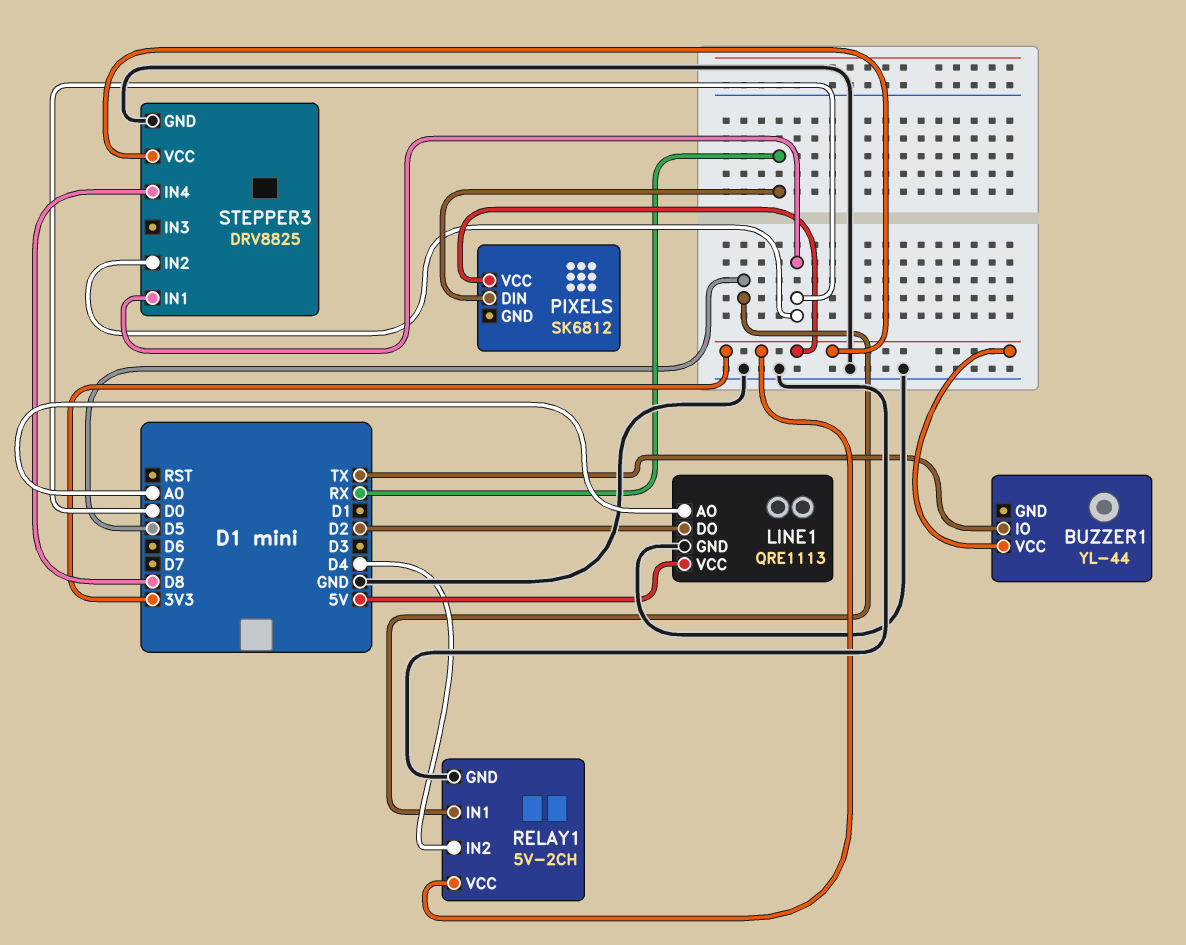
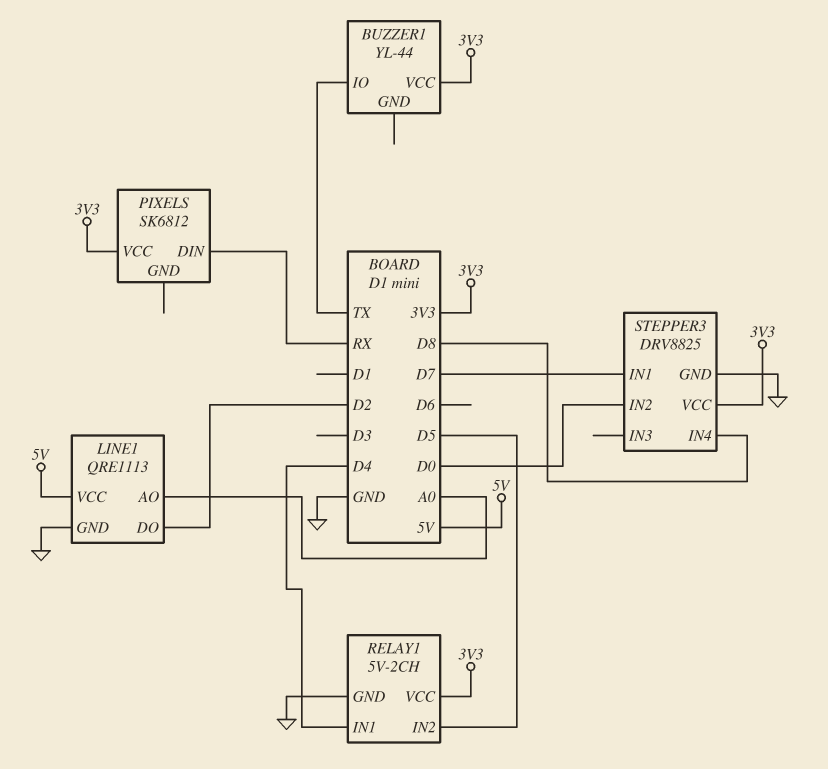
RELAY1 pin IN1: D5 -> D4
RELAY1 pin IN2: D4 -> D5
STEPPER3 pin IN1: D0 -> D7

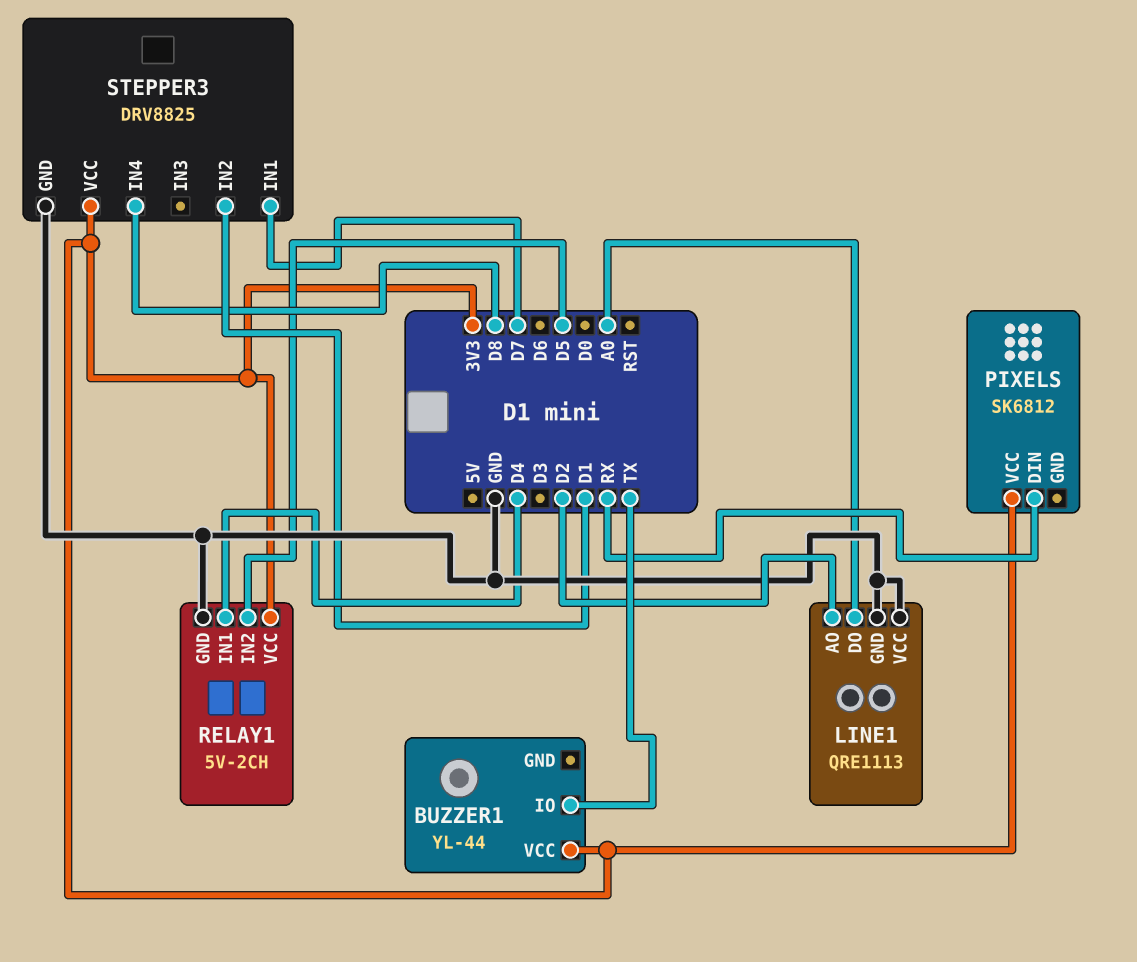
LINE1 pin AO: A0 -> D2
LINE1 pin DO: D2 -> A0
LINE1 pin VCC: 5V -> GND
STEPPER3 pin IN2: D0 -> D1

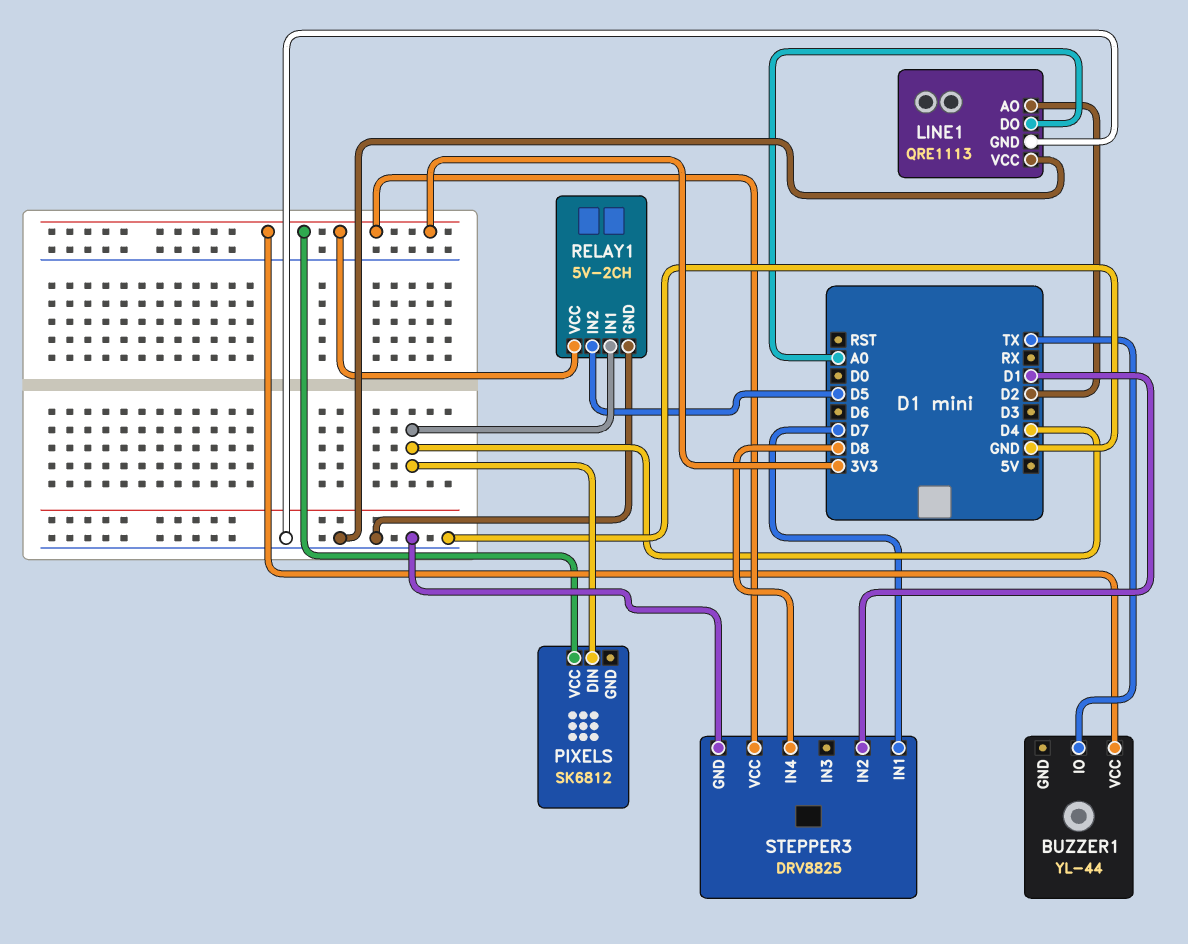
PIXELS pin DIN: RX -> D4

